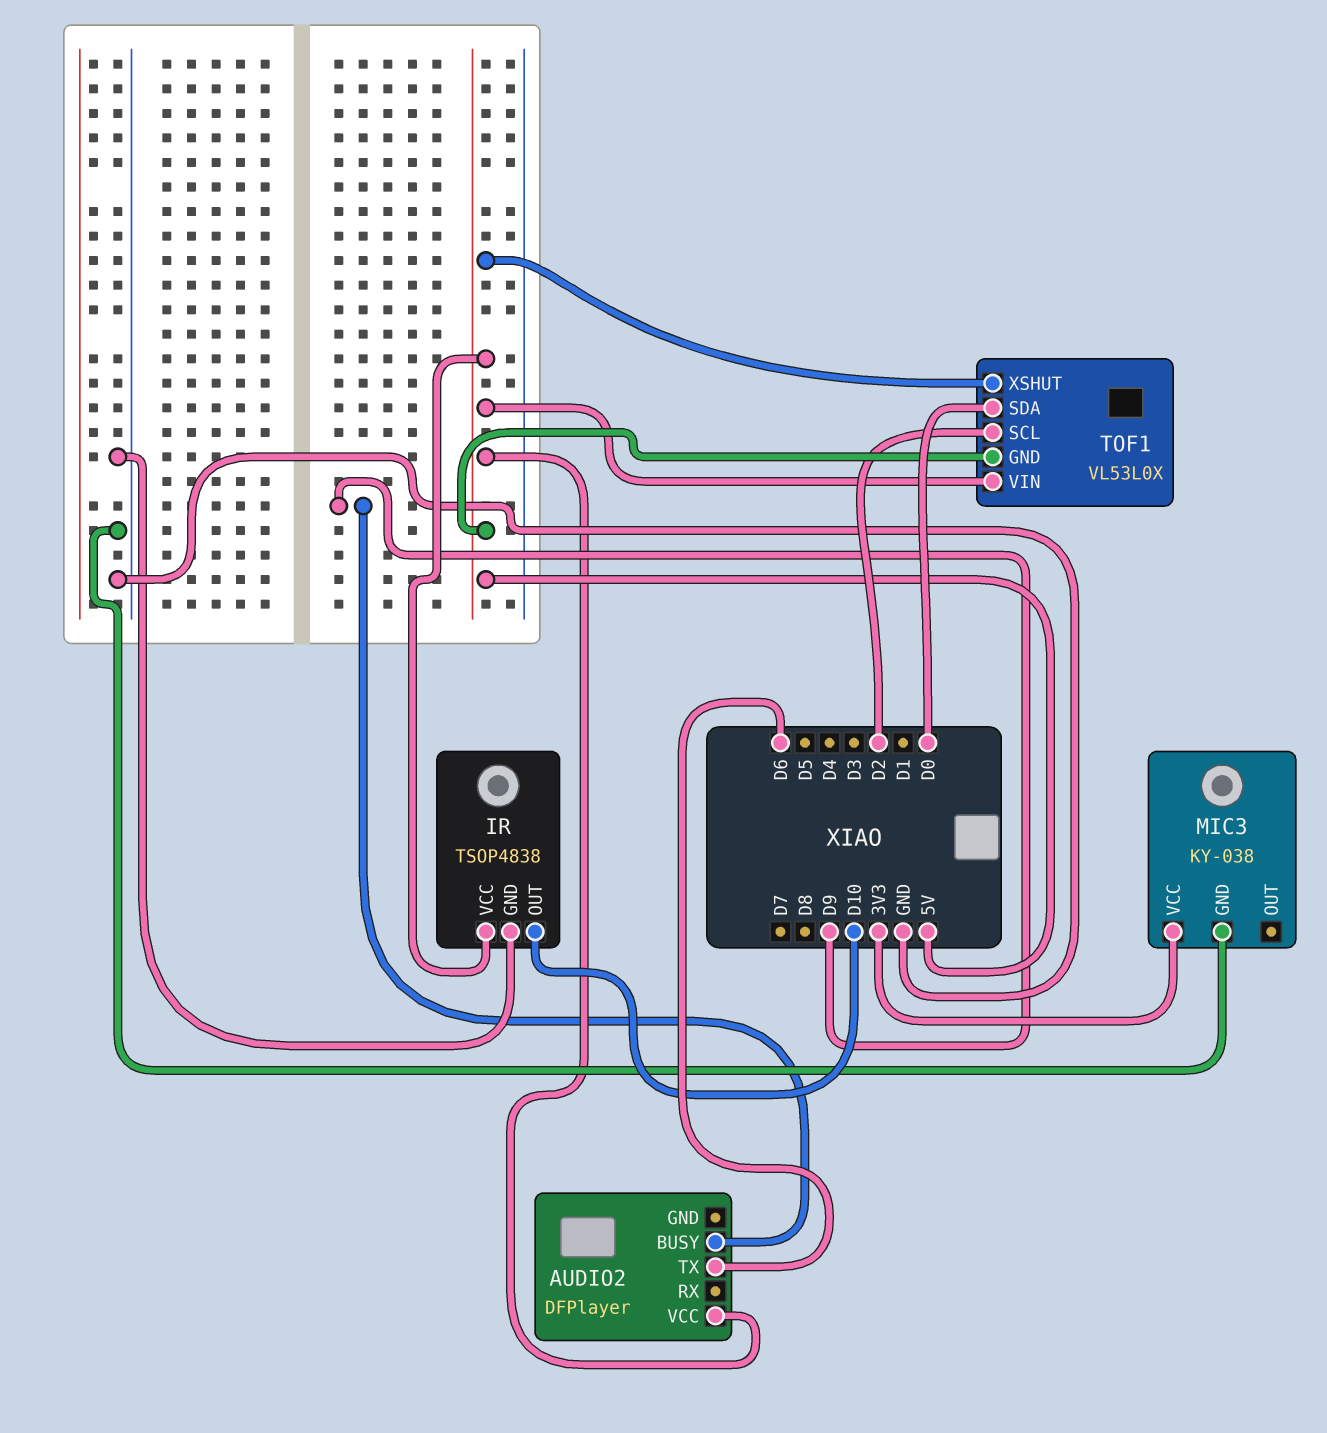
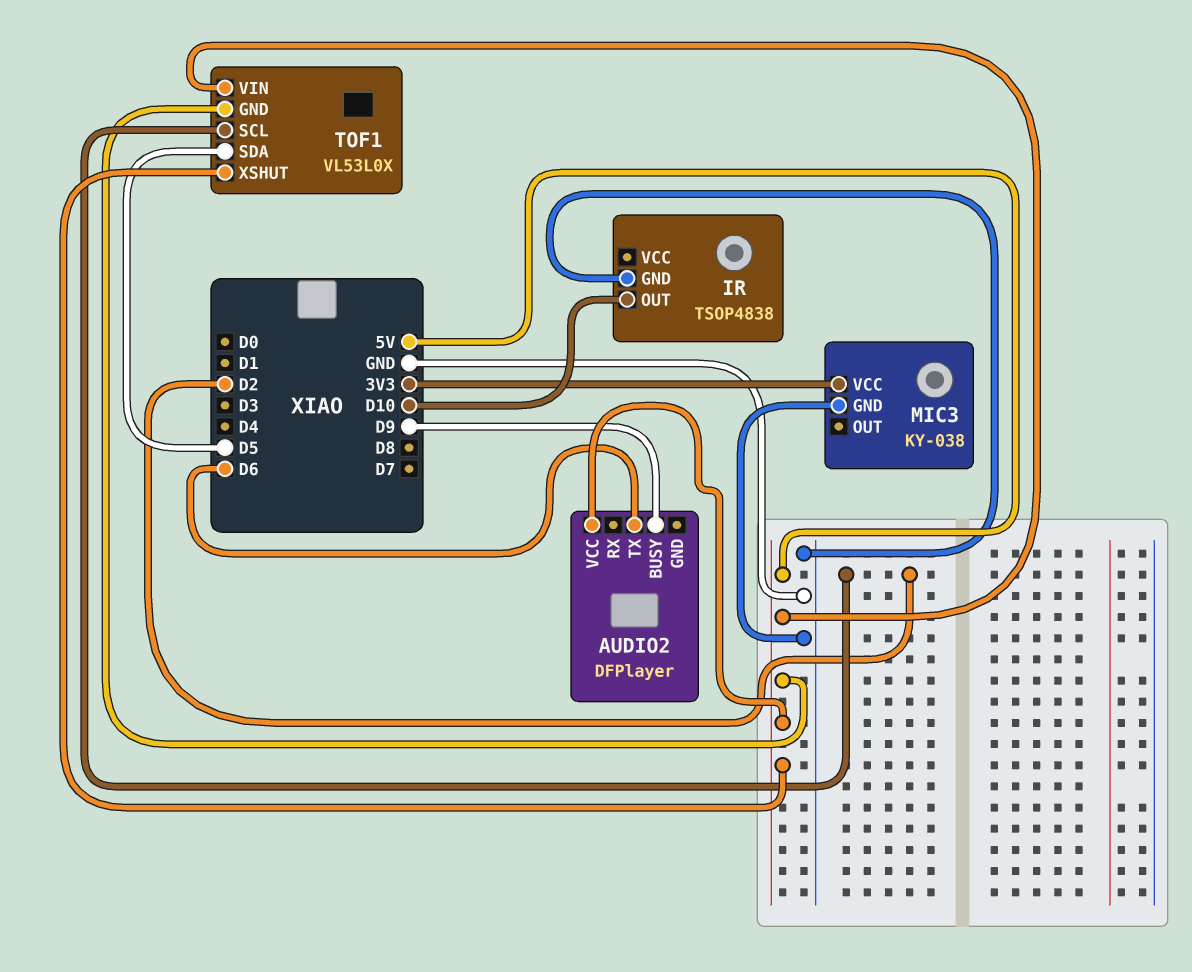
IR pin VCC: 5V -> none
TOF1 pin SDA: D0 -> D5

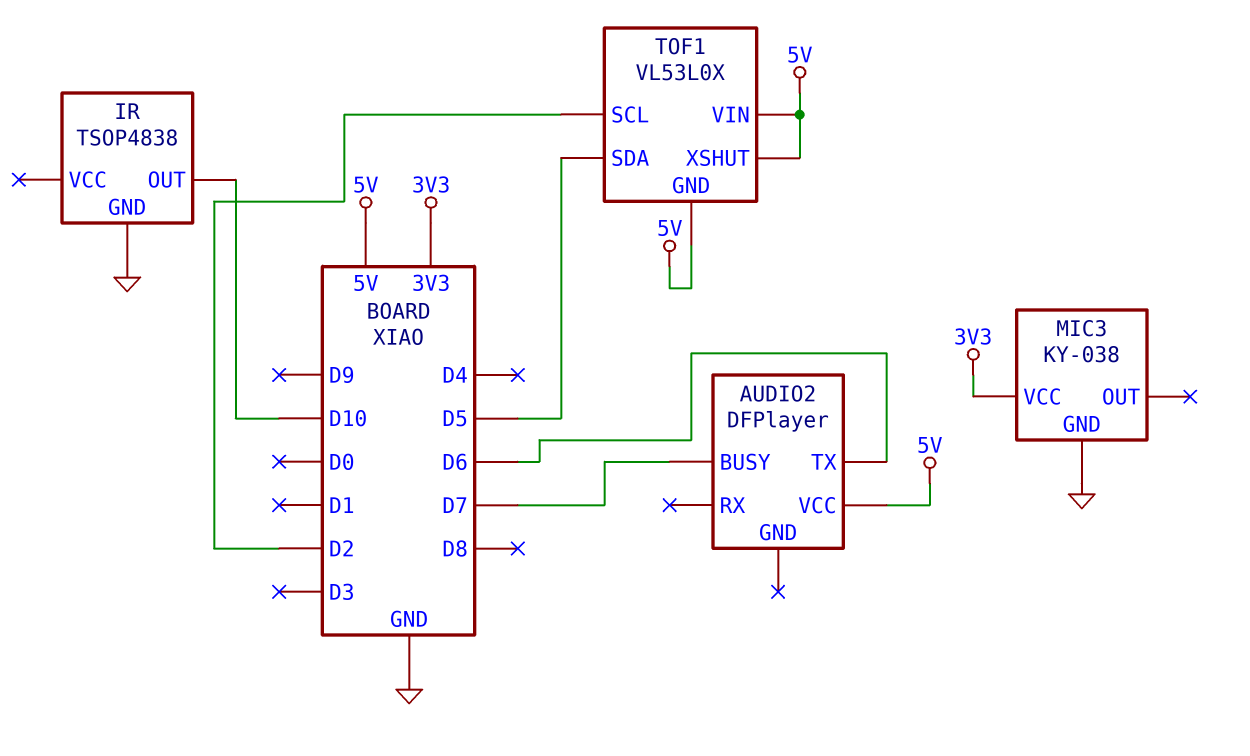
AUDIO2 pin BUSY: D9 -> D7

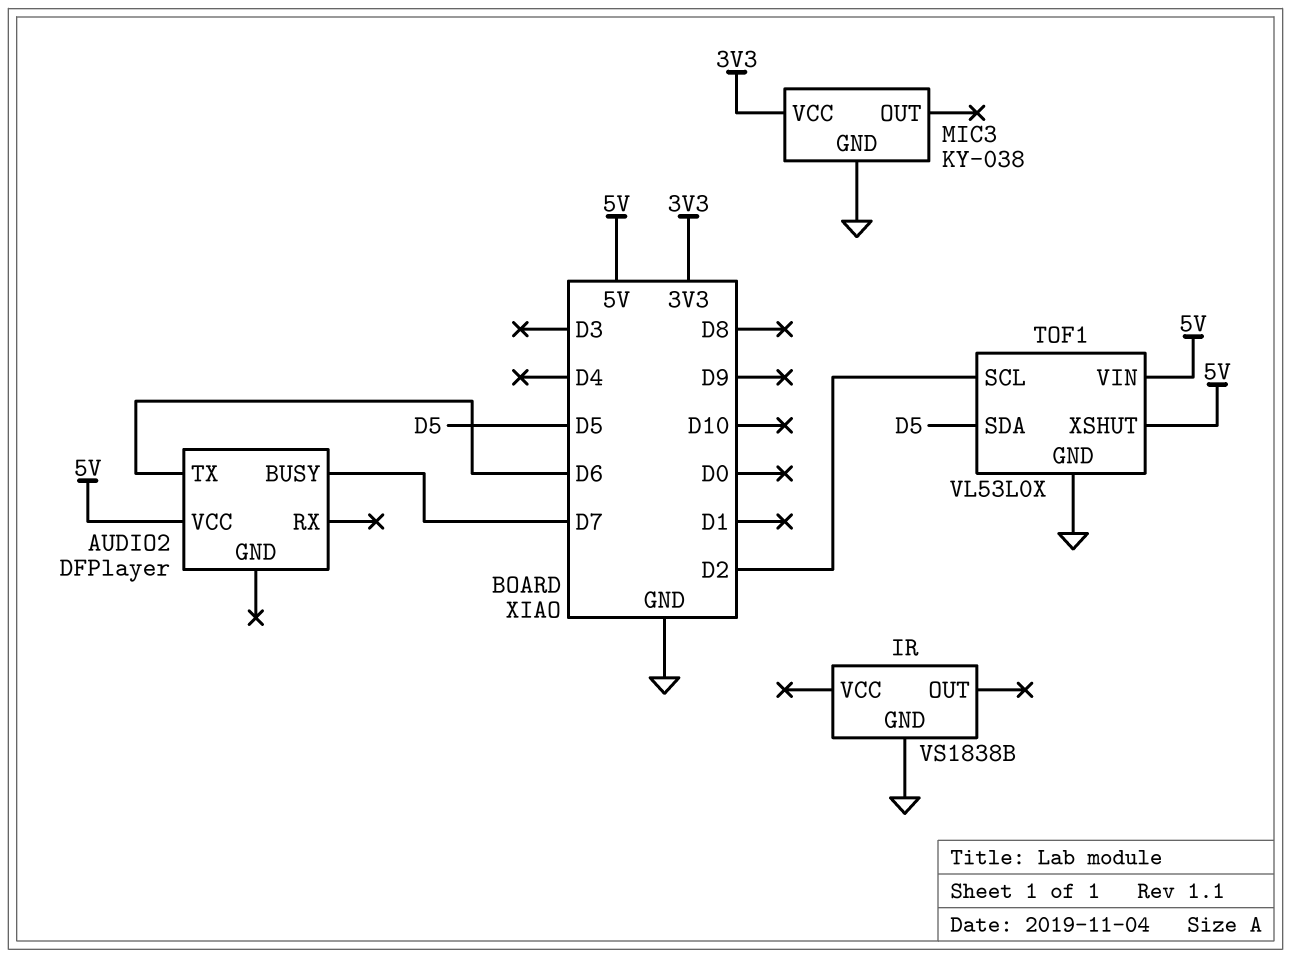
IR: TSOP4838 -> VS1838B
IR pin OUT: D10 -> none
TOF1 pin GND: 5V -> GND

